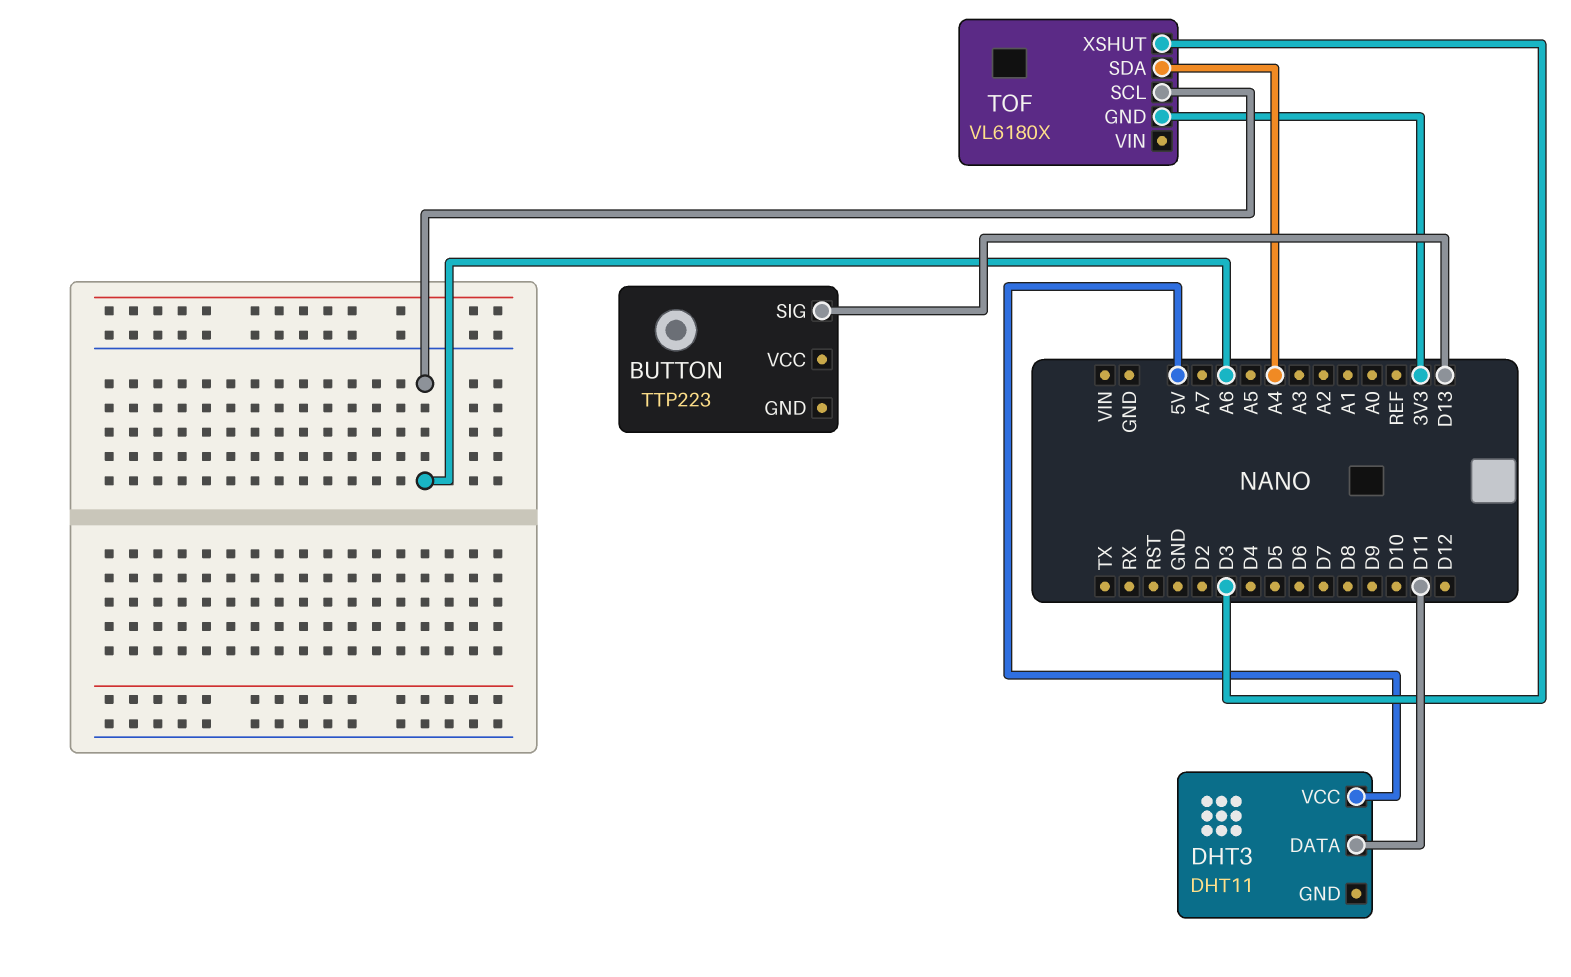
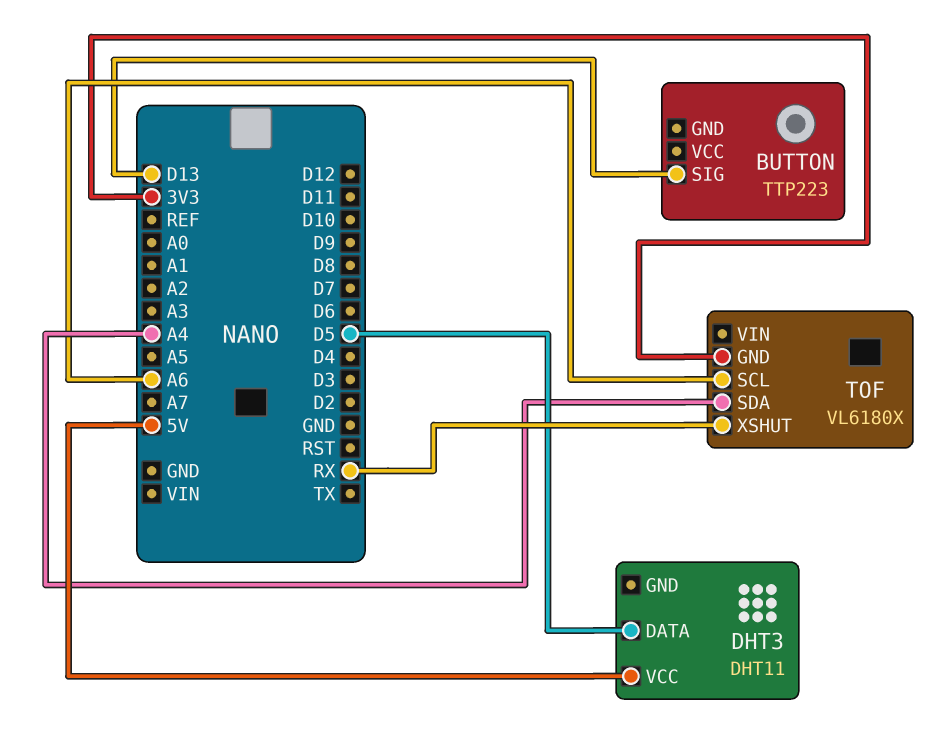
DHT3 pin DATA: D11 -> D5
TOF pin XSHUT: D3 -> RX

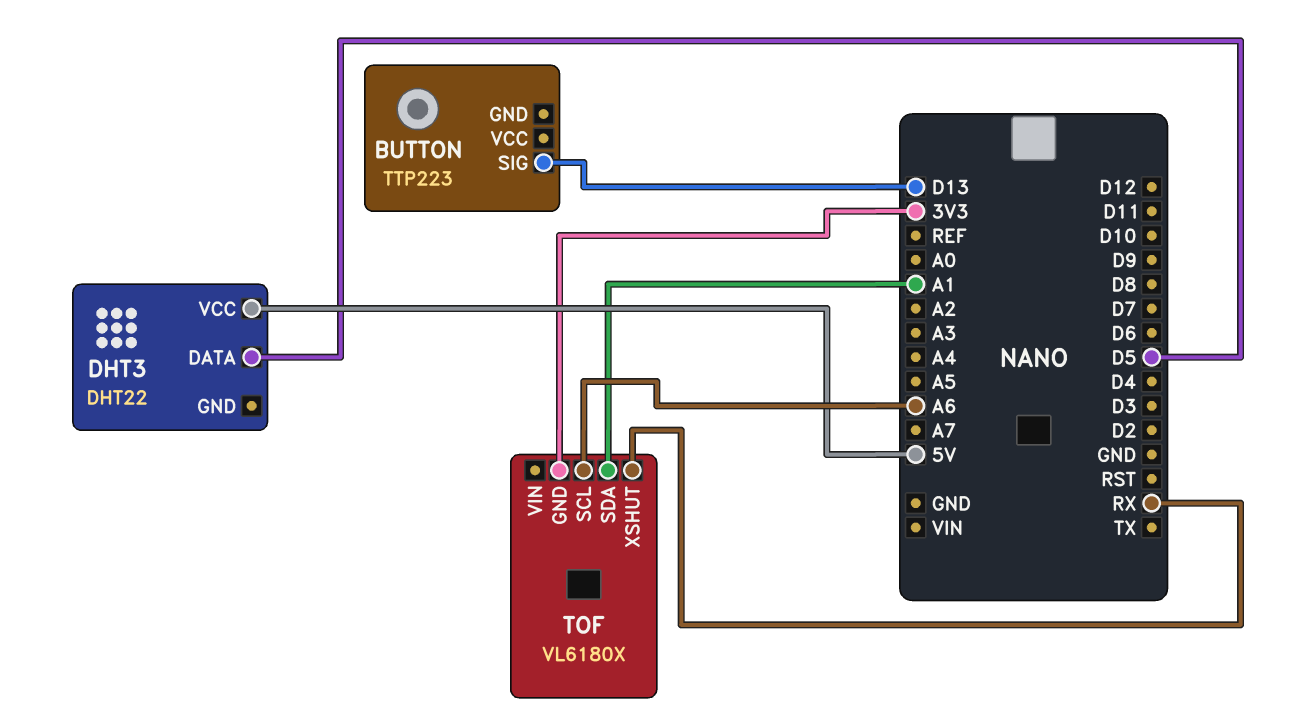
DHT3: DHT11 -> DHT22
TOF pin SDA: A4 -> A1

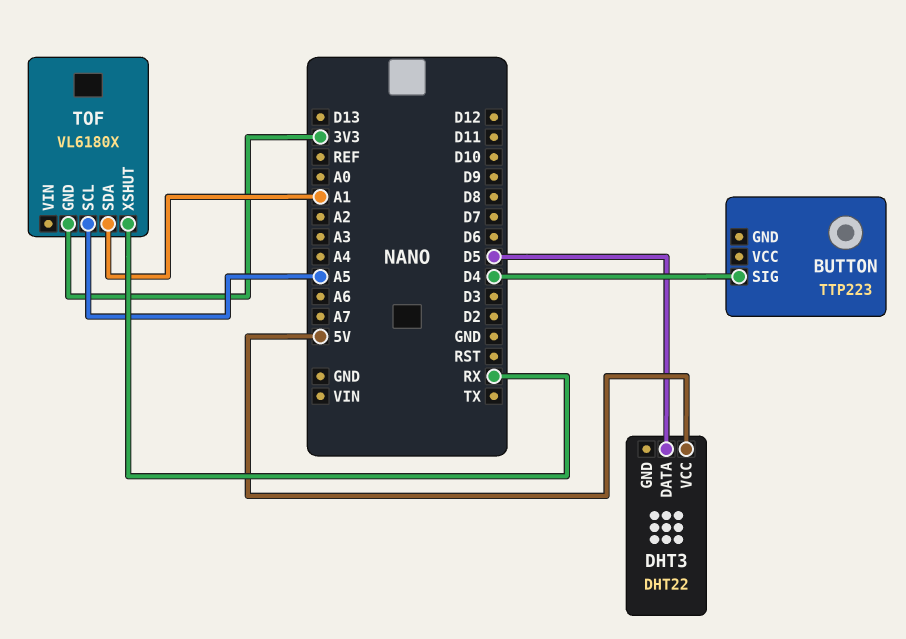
BUTTON pin SIG: D13 -> D4
TOF pin SCL: A6 -> A5

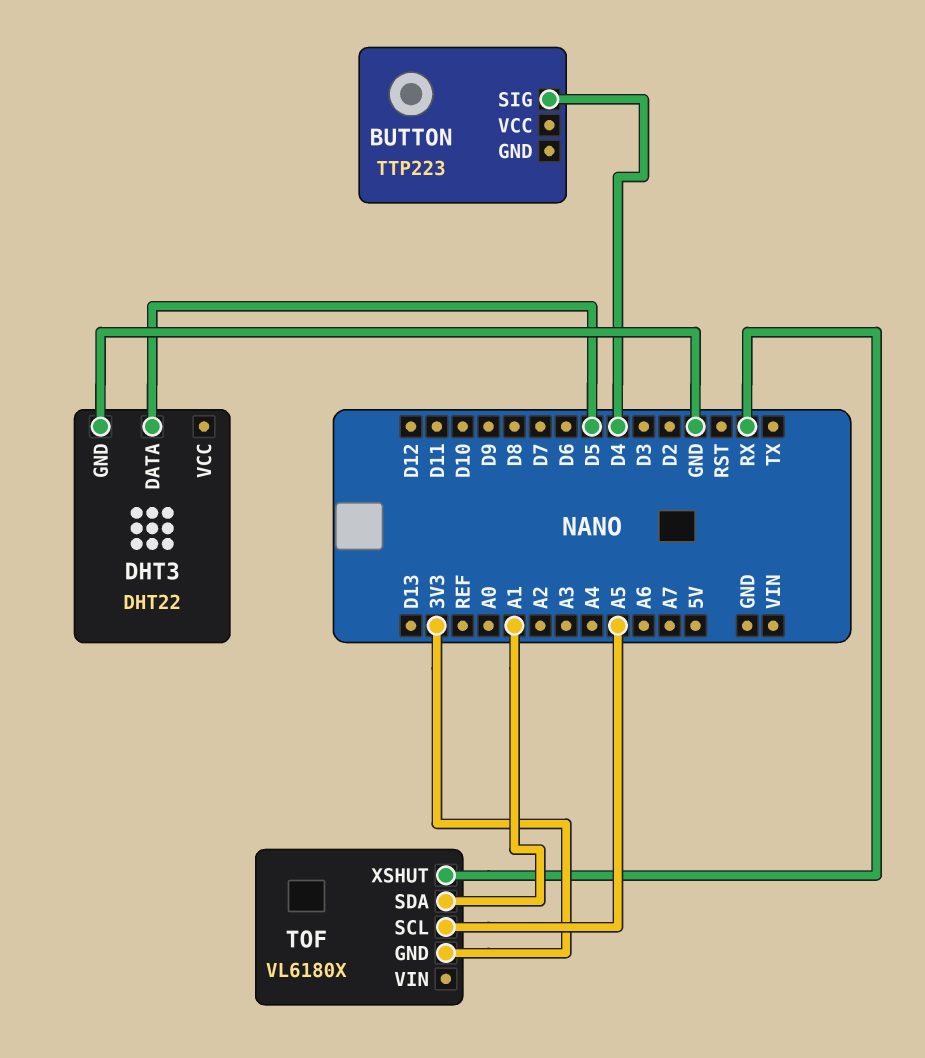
DHT3 pin GND: none -> GND
DHT3 pin VCC: 5V -> none

